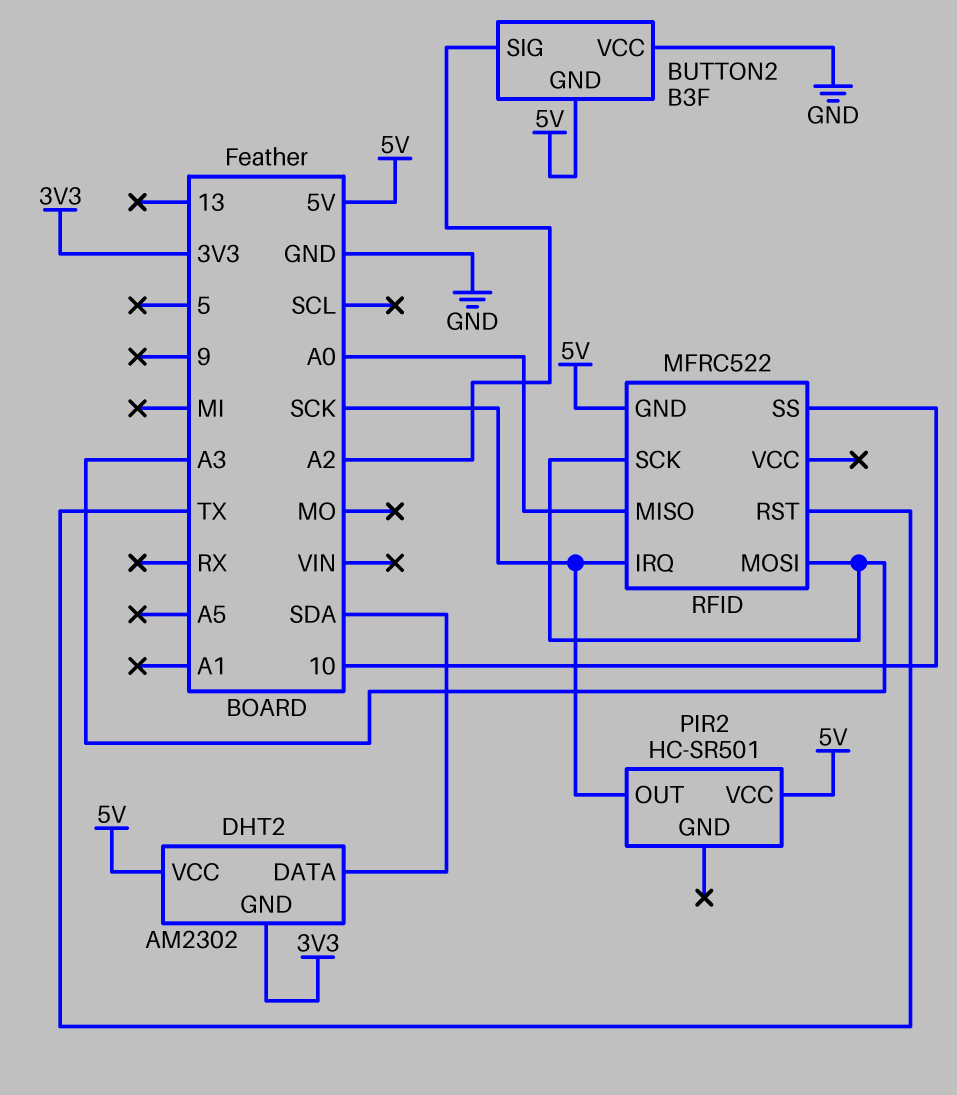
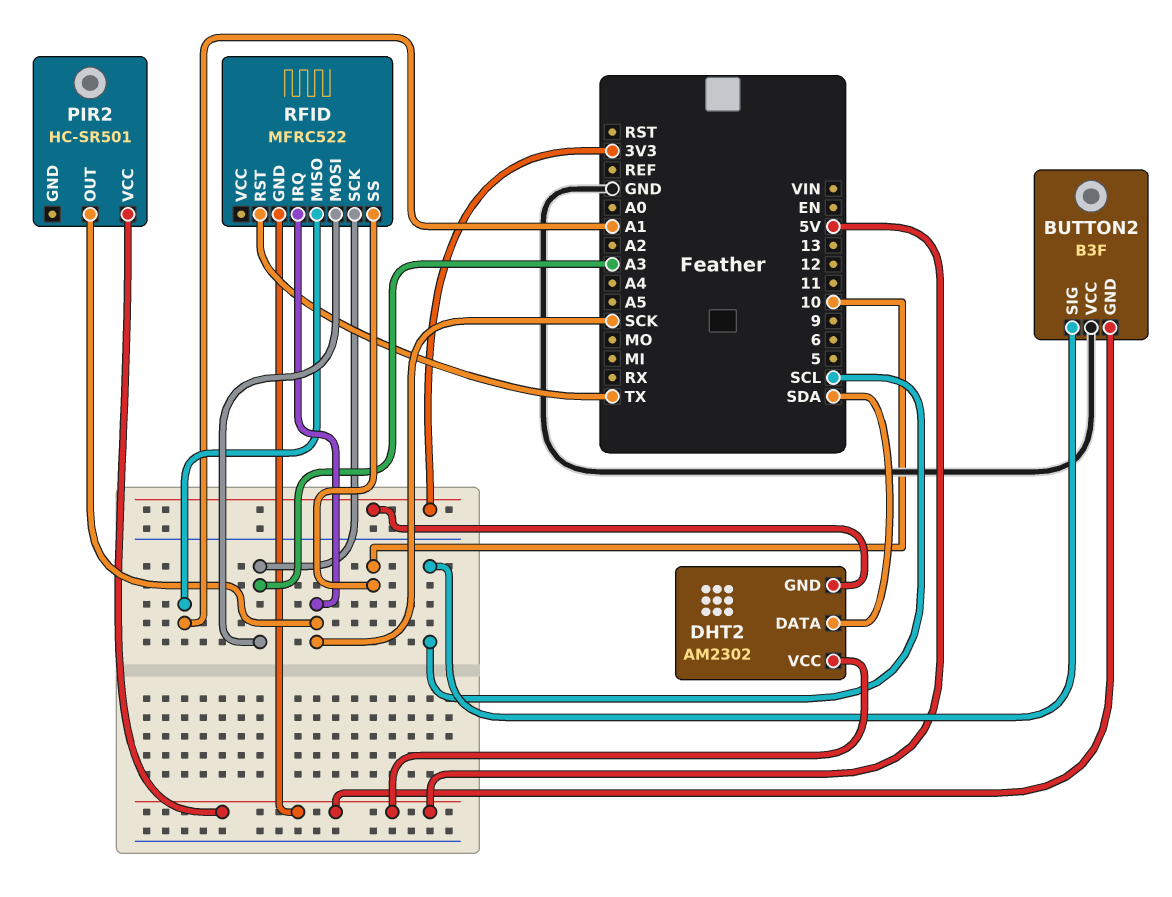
BUTTON2 pin SIG: A2 -> SCL
RFID pin MISO: A0 -> A1

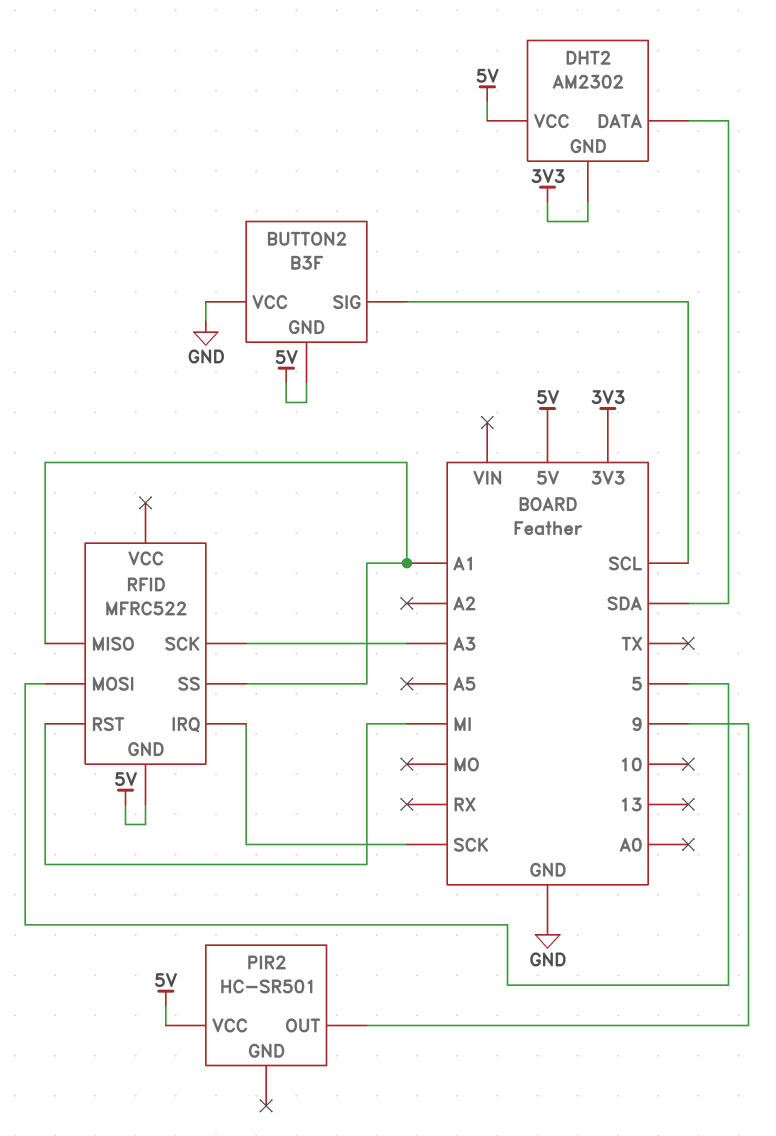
PIR2 pin OUT: SCK -> 9
RFID pin MOSI: A3 -> 5
RFID pin RST: TX -> MI
RFID pin SS: 10 -> A1

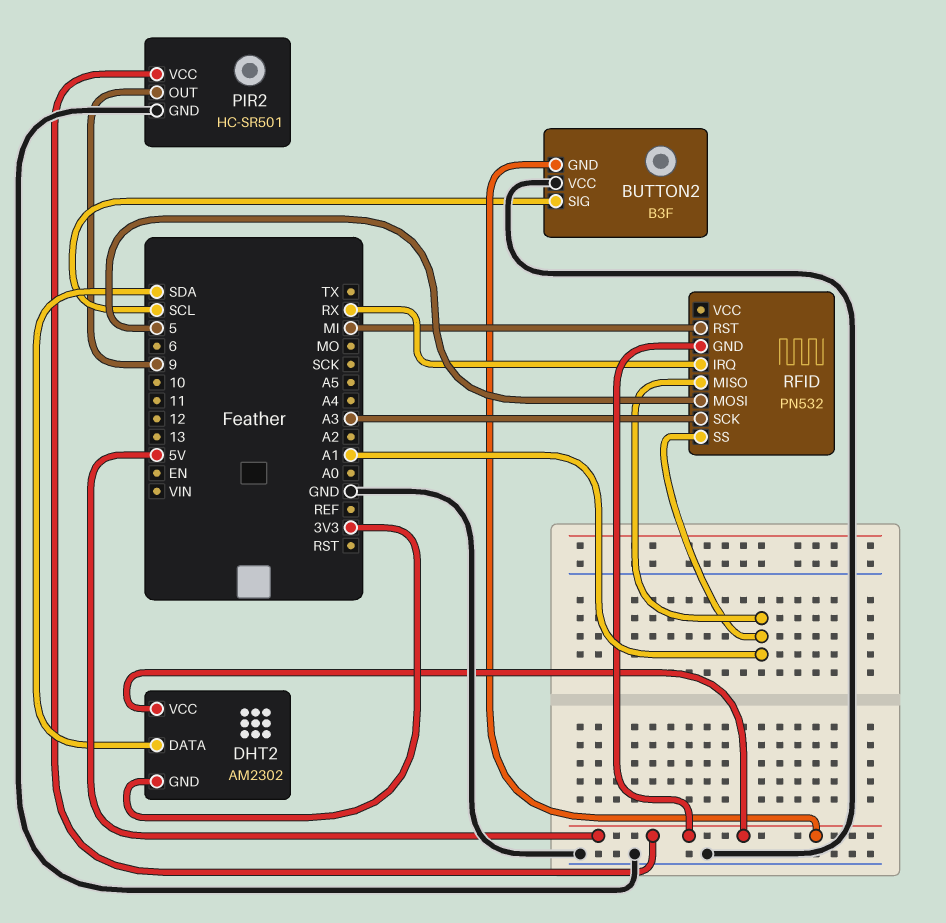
PIR2 pin GND: none -> GND
RFID: MFRC522 -> PN532
RFID pin IRQ: SCK -> RX

